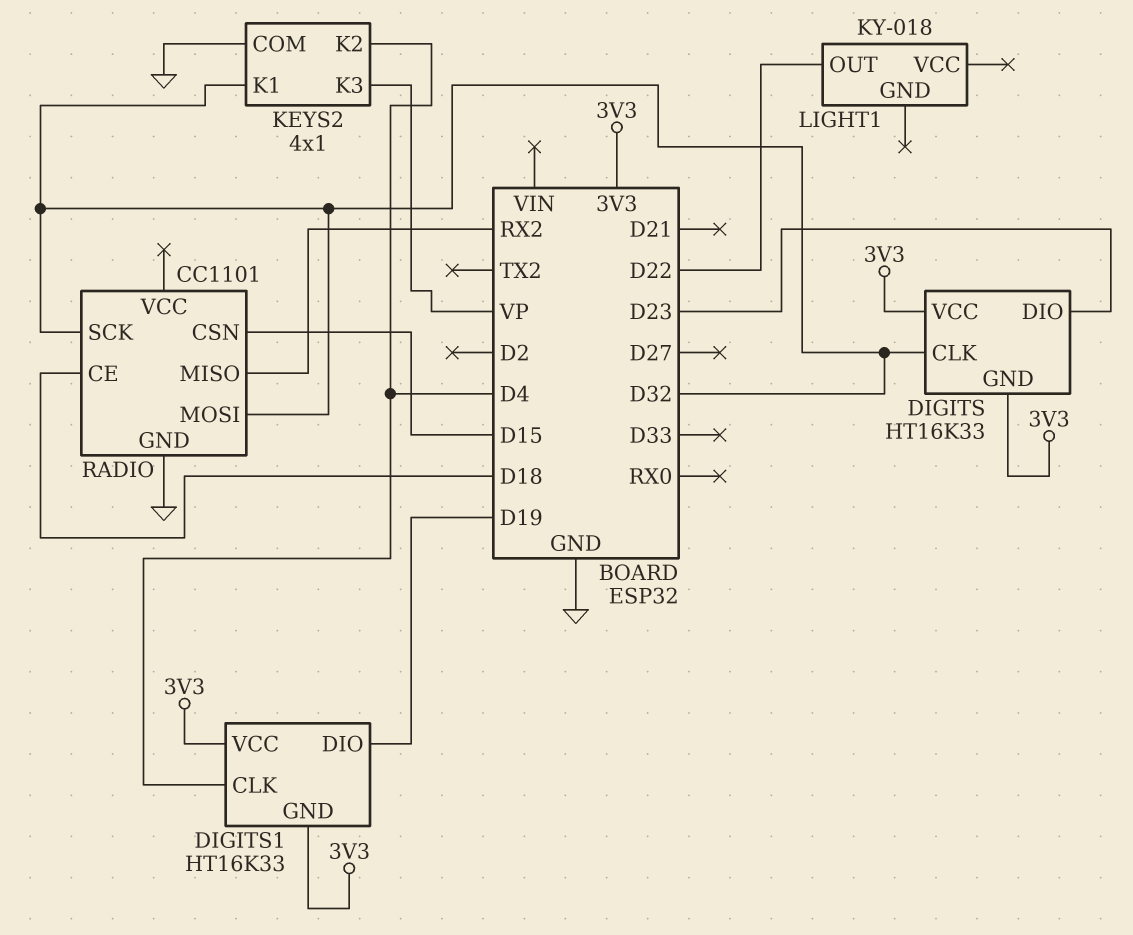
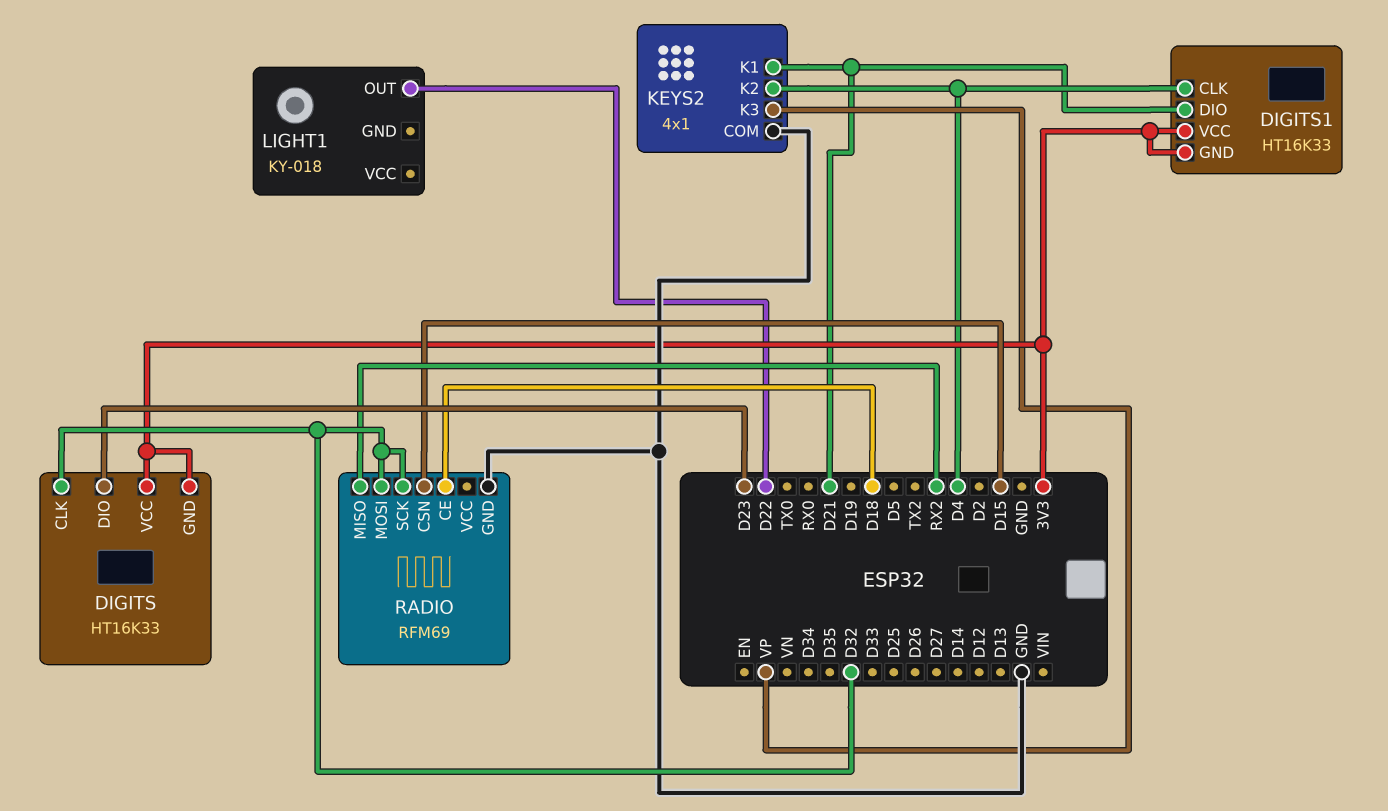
DIGITS1 pin DIO: D19 -> D21
KEYS2 pin K1: D32 -> D21
RADIO: CC1101 -> RFM69

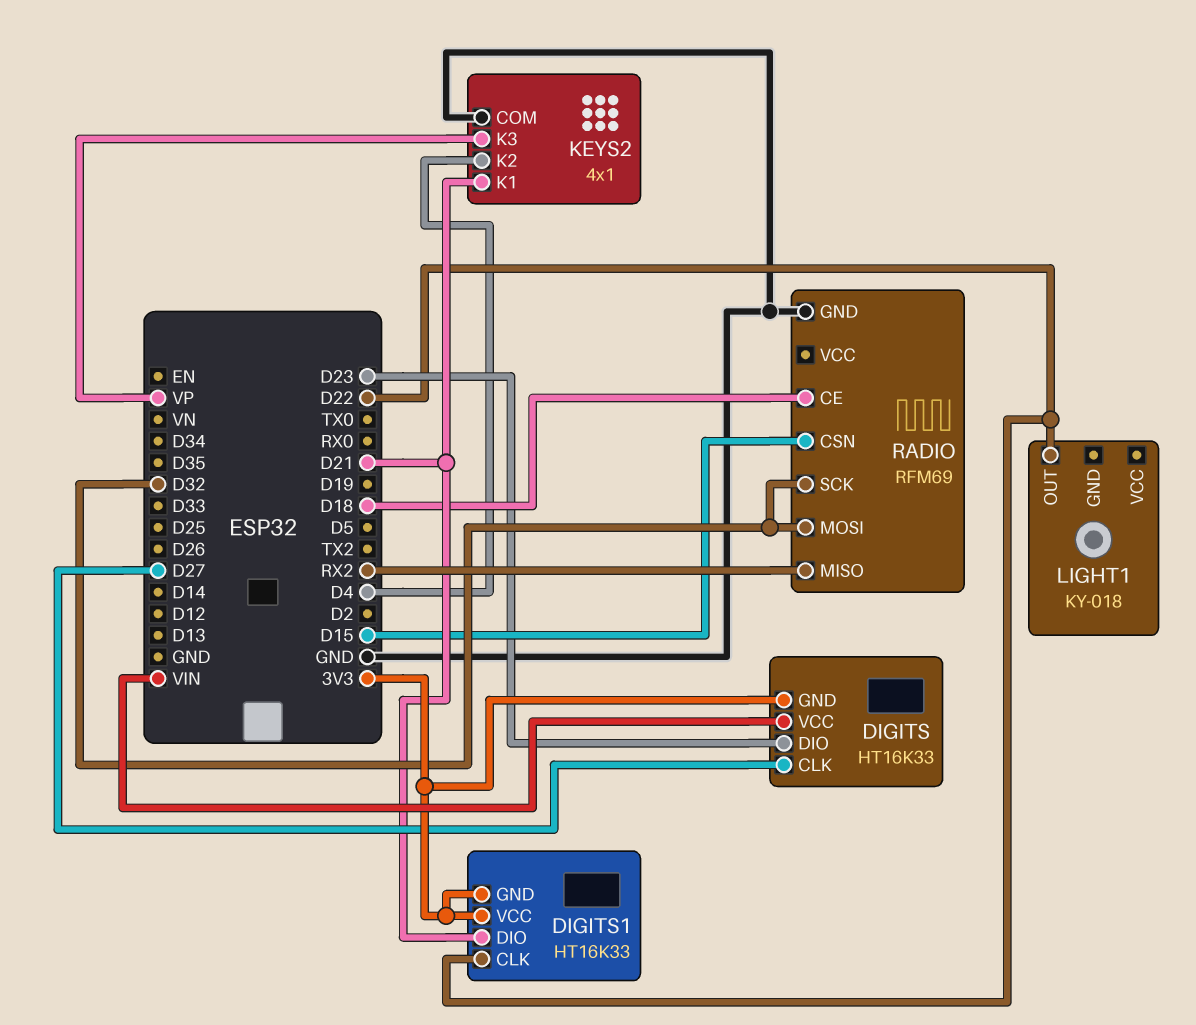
DIGITS pin CLK: D32 -> D27
DIGITS pin VCC: 3V3 -> VIN
DIGITS1 pin CLK: D4 -> D22

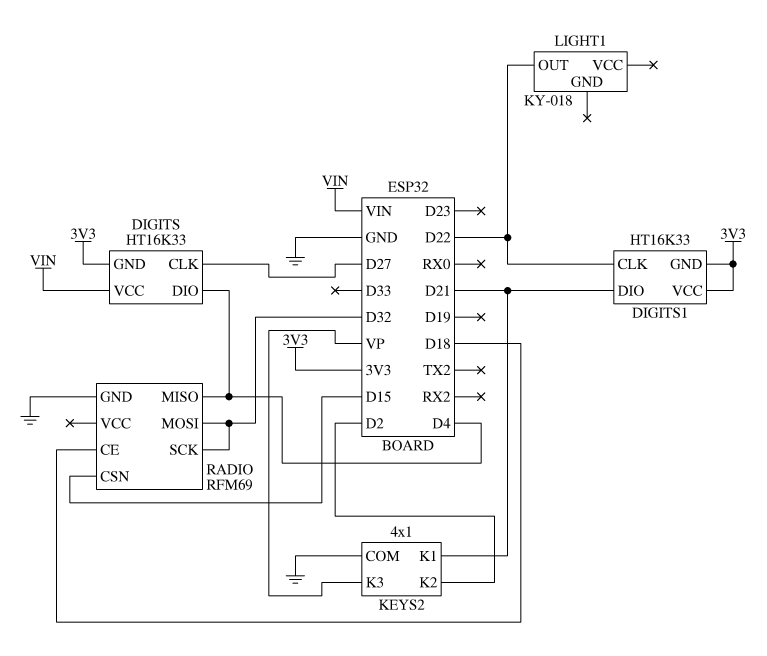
DIGITS pin DIO: D23 -> D4
KEYS2 pin K2: D4 -> D2
RADIO pin MISO: RX2 -> D4

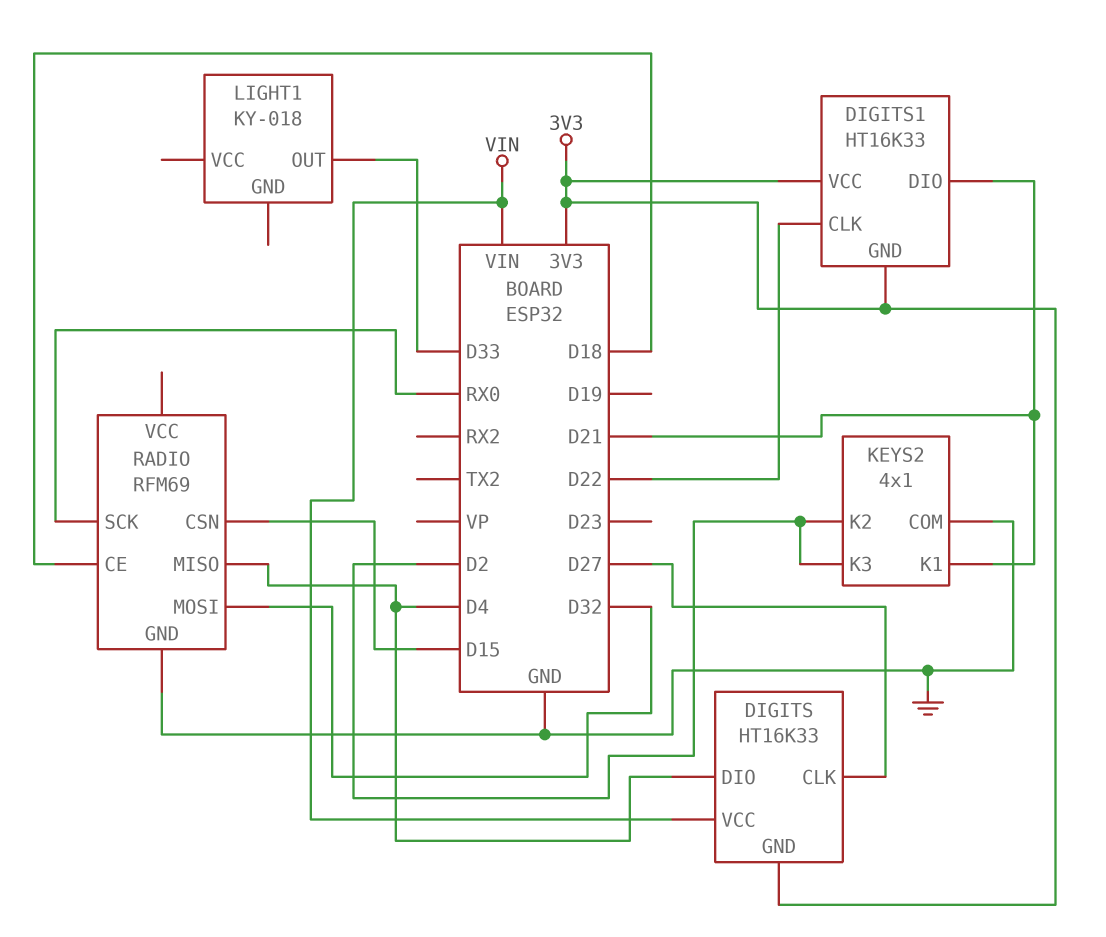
KEYS2 pin K3: VP -> D2
LIGHT1 pin OUT: D22 -> D33
RADIO pin SCK: D32 -> RX0

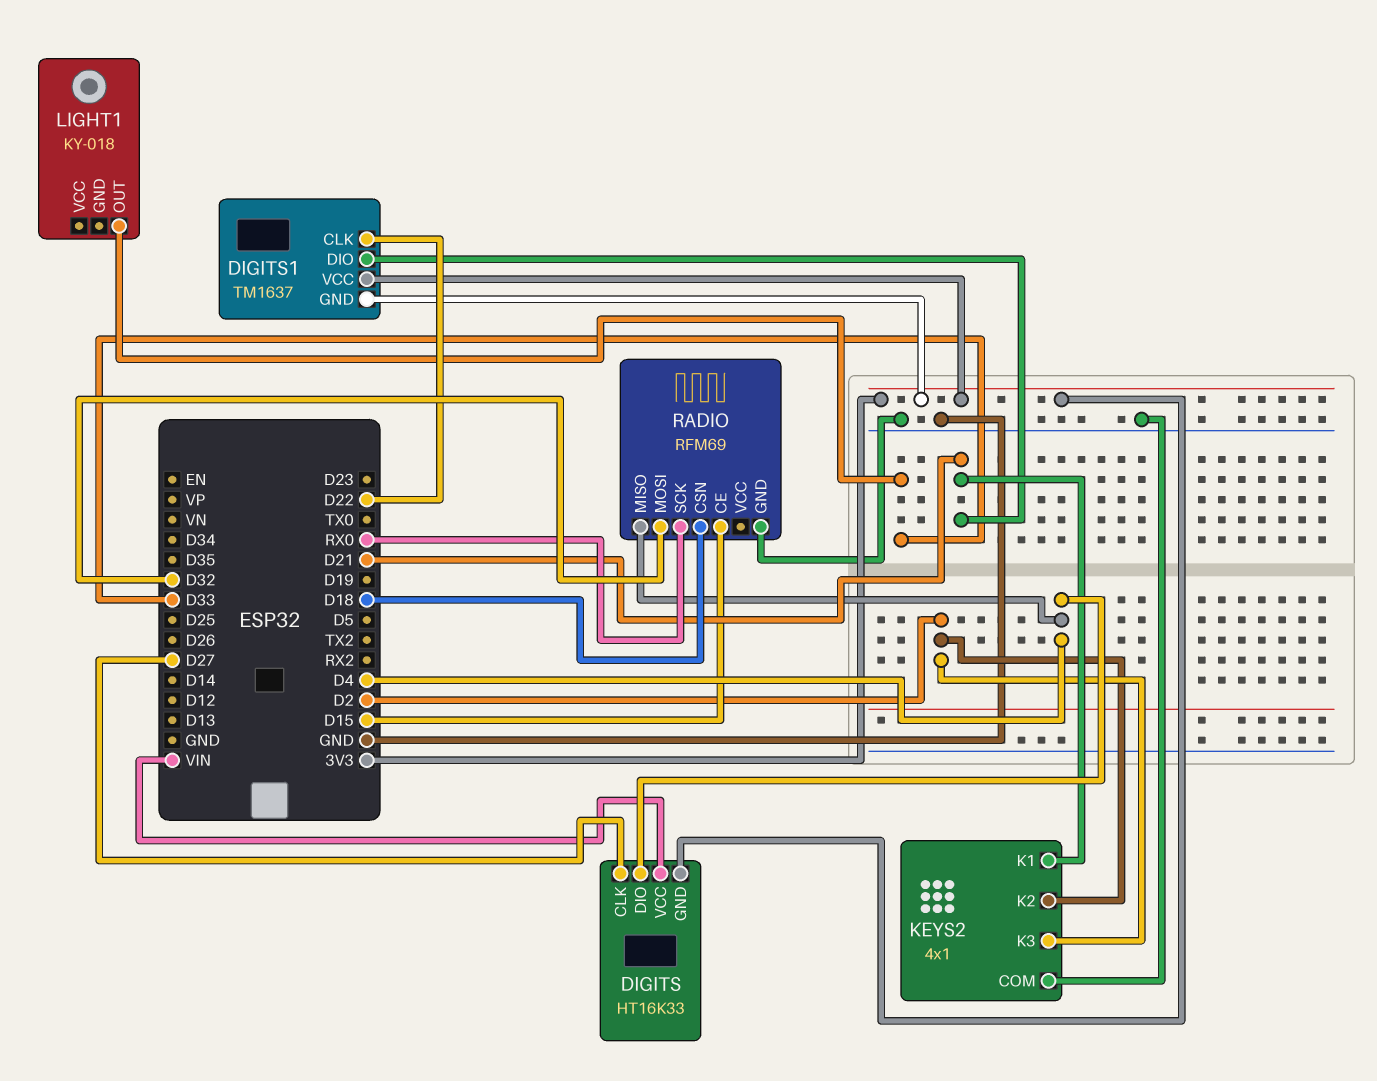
DIGITS1: HT16K33 -> TM1637
RADIO pin CE: D18 -> D15
RADIO pin CSN: D15 -> D18

